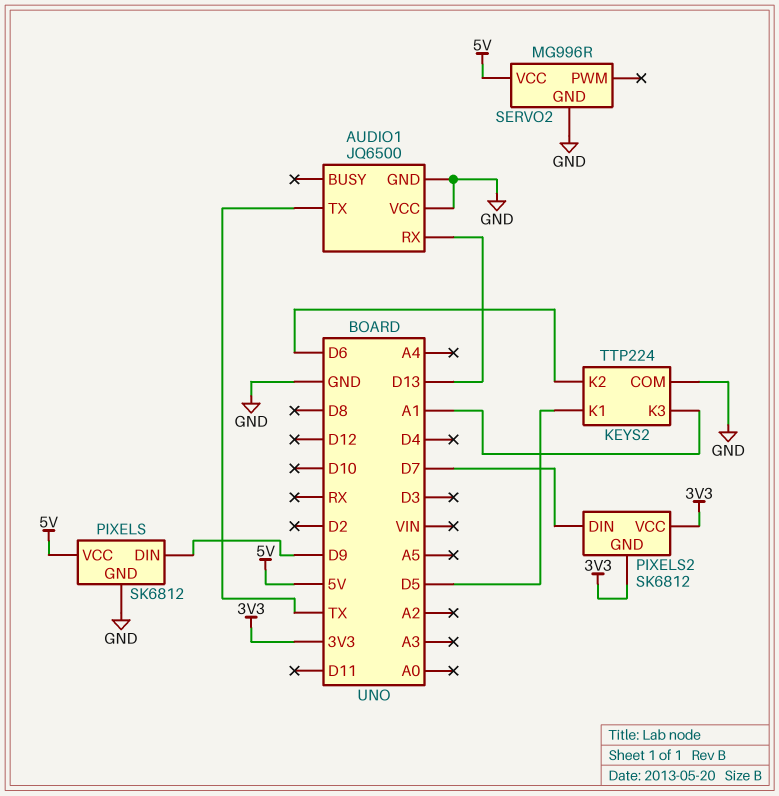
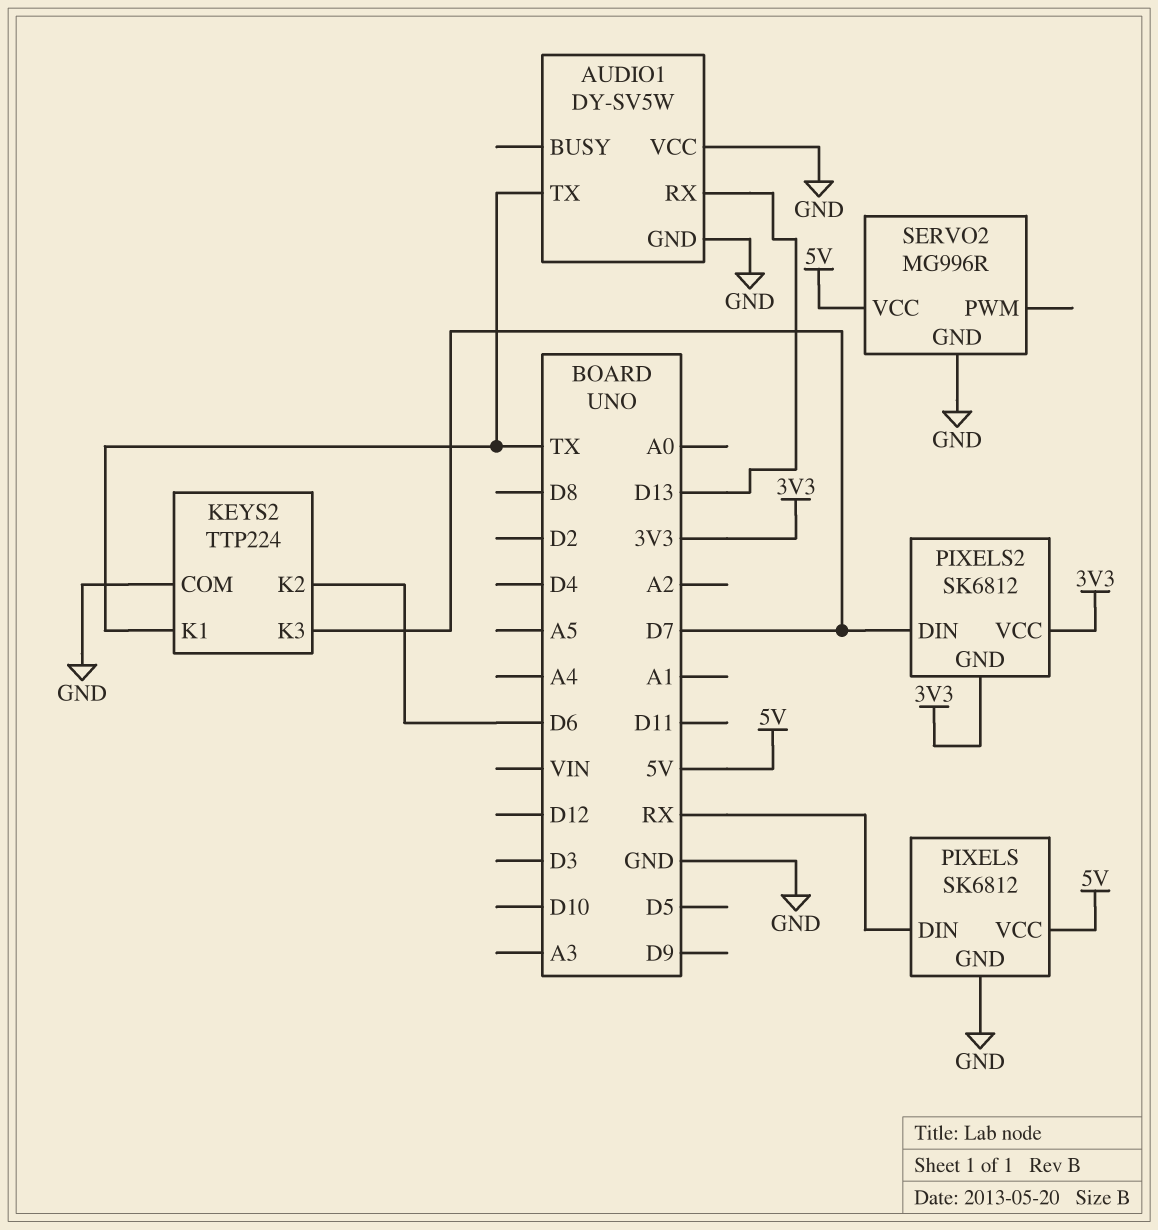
AUDIO1: JQ6500 -> DY-SV5W
KEYS2 pin K1: D5 -> TX
KEYS2 pin K3: A1 -> D7
PIXELS pin DIN: D9 -> RX

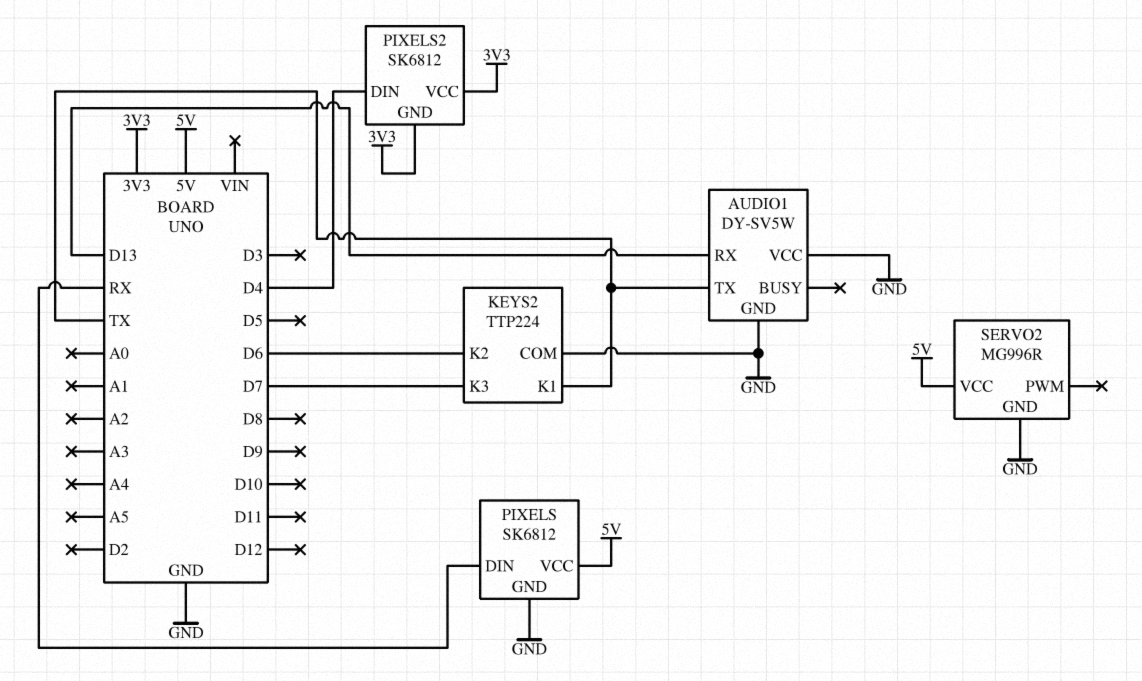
PIXELS2 pin DIN: D7 -> D4

